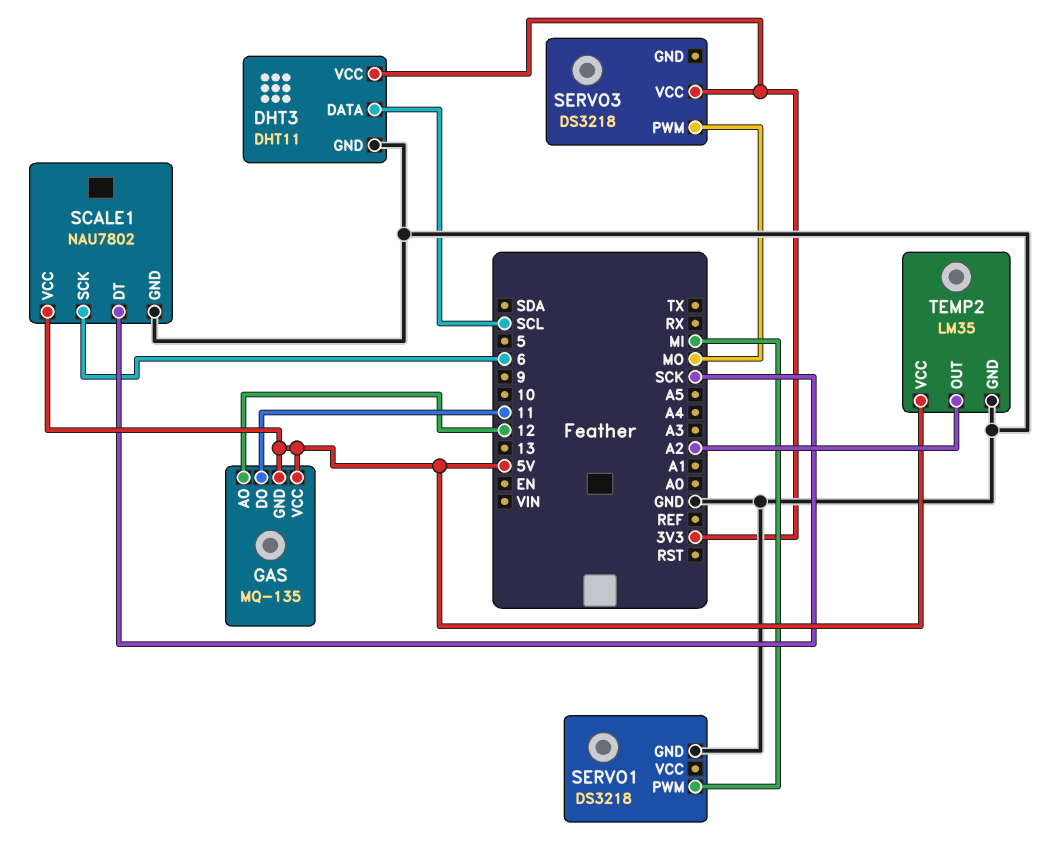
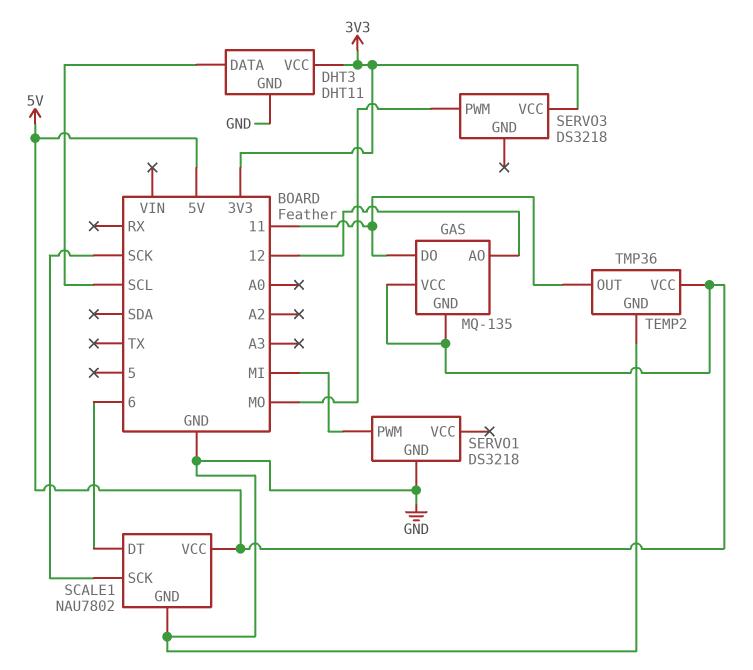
SCALE1 pin DT: SCK -> 6
SCALE1 pin SCK: 6 -> SCK
TEMP2: LM35 -> TMP36
TEMP2 pin OUT: A2 -> 11

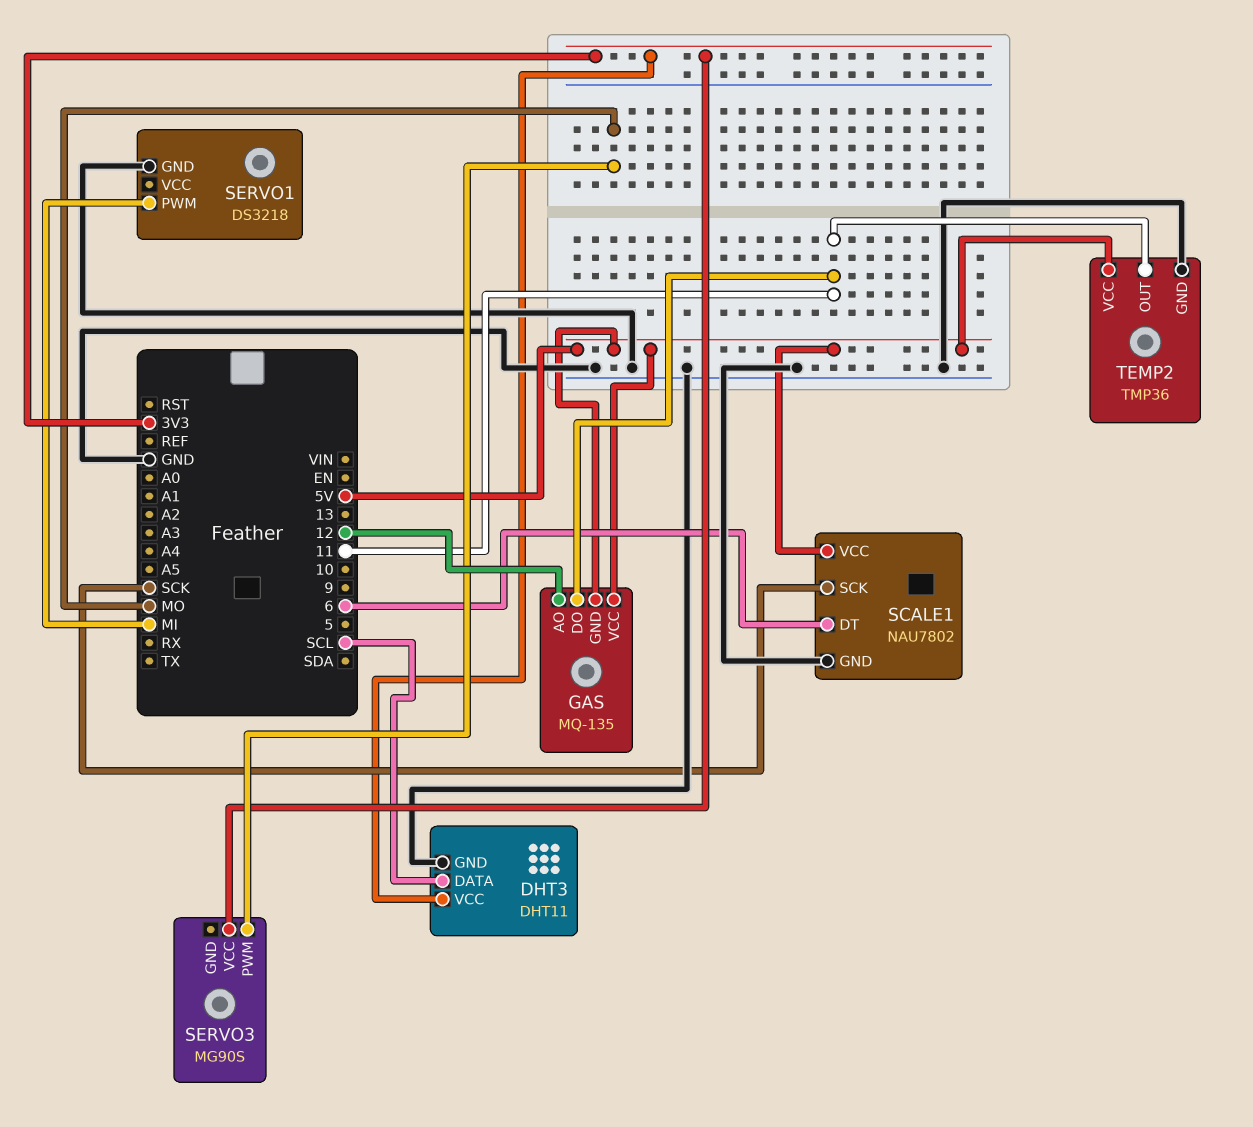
SERVO3: DS3218 -> MG90S

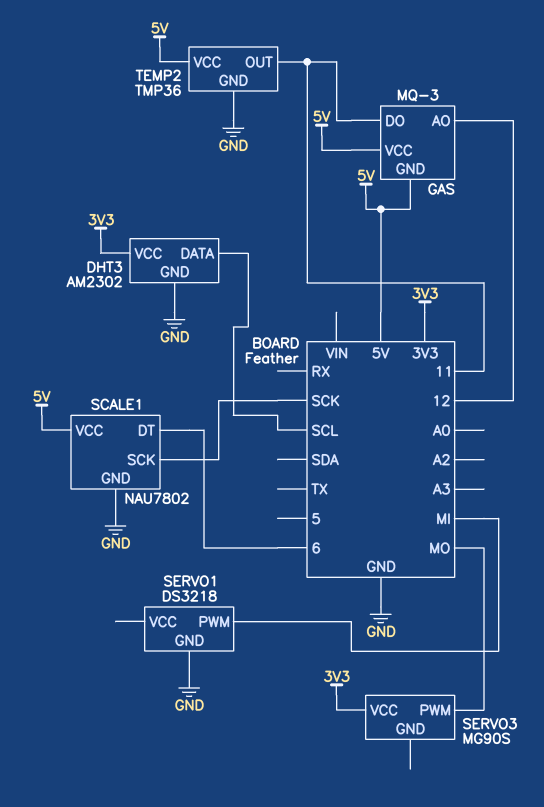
DHT3: DHT11 -> AM2302
GAS: MQ-135 -> MQ-3

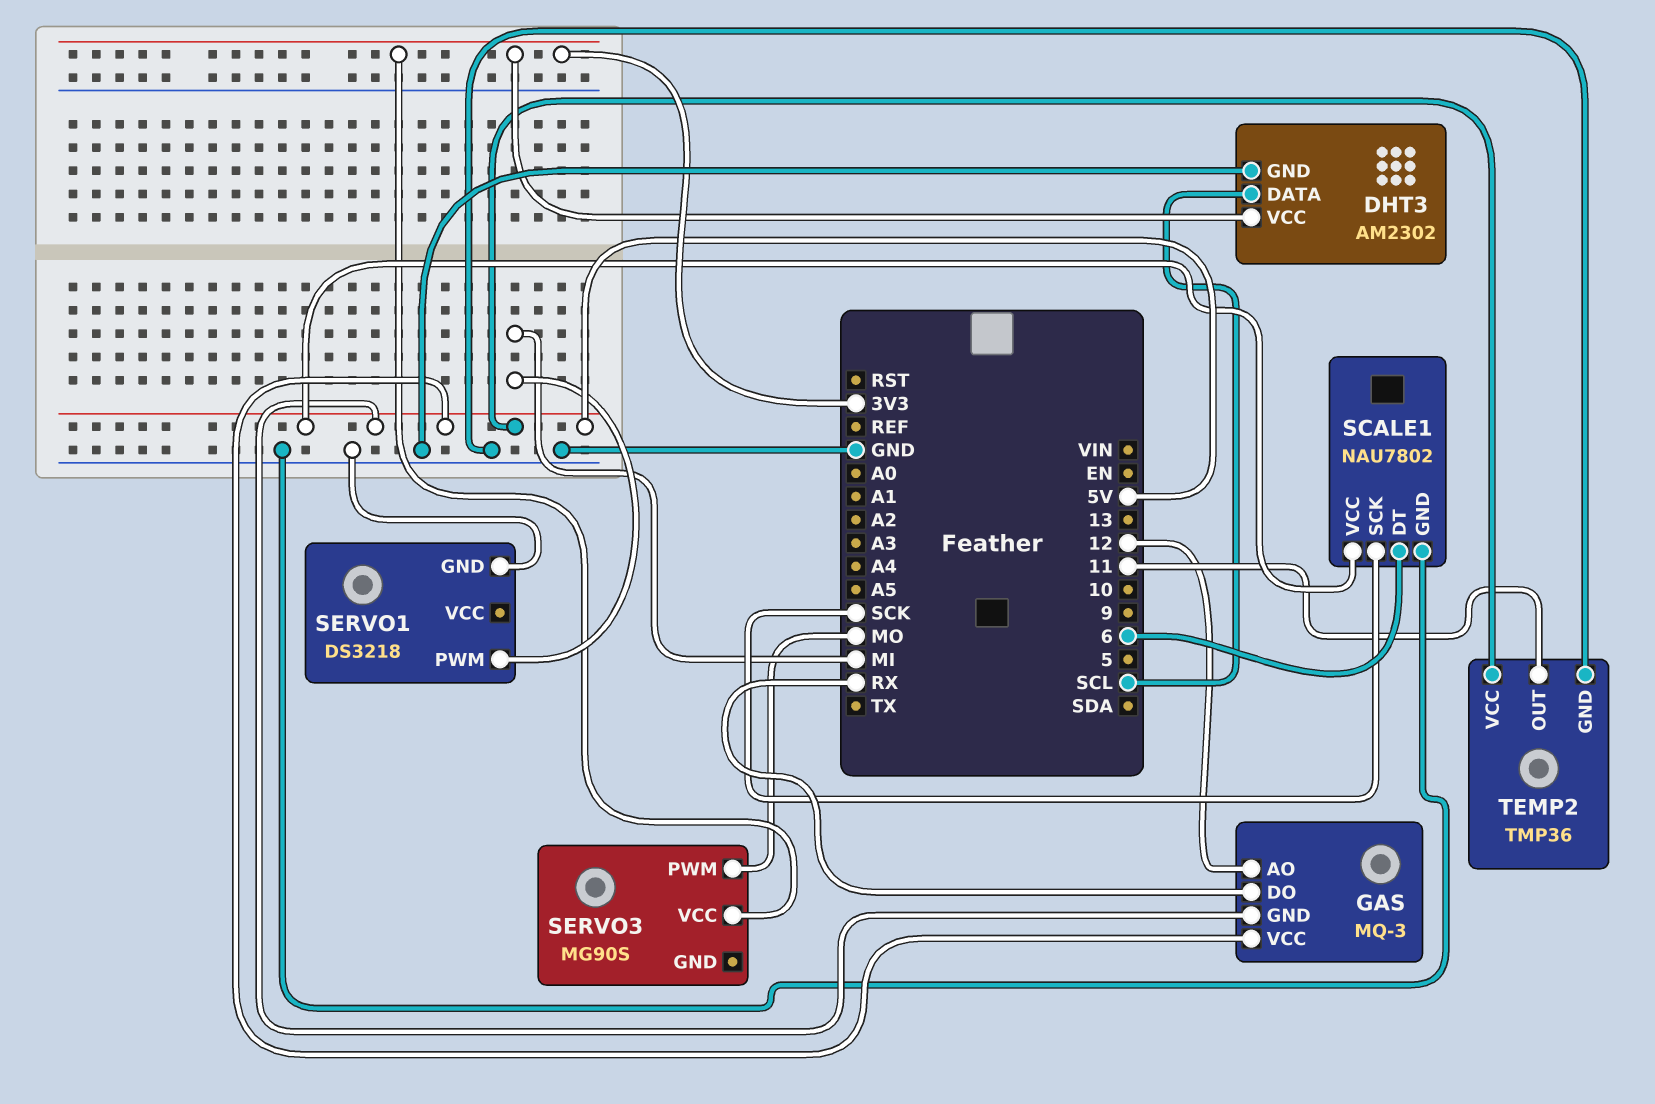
GAS pin DO: 11 -> RX

